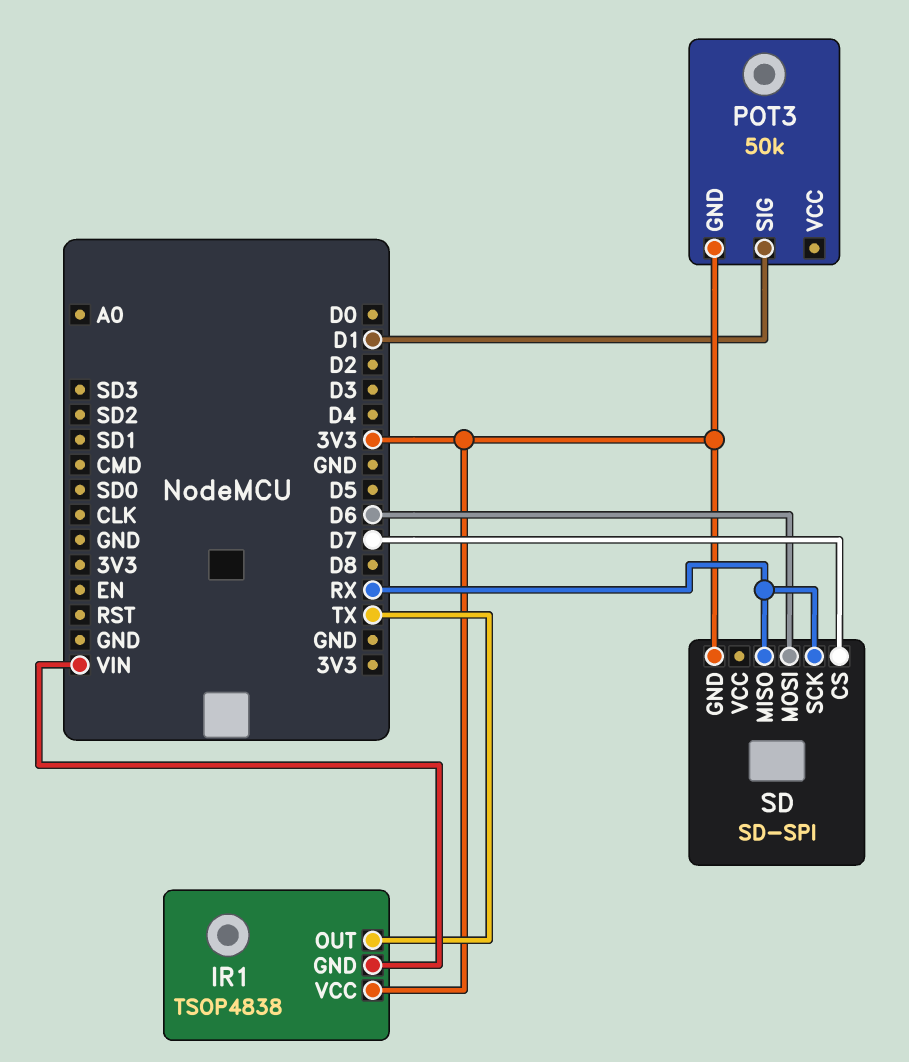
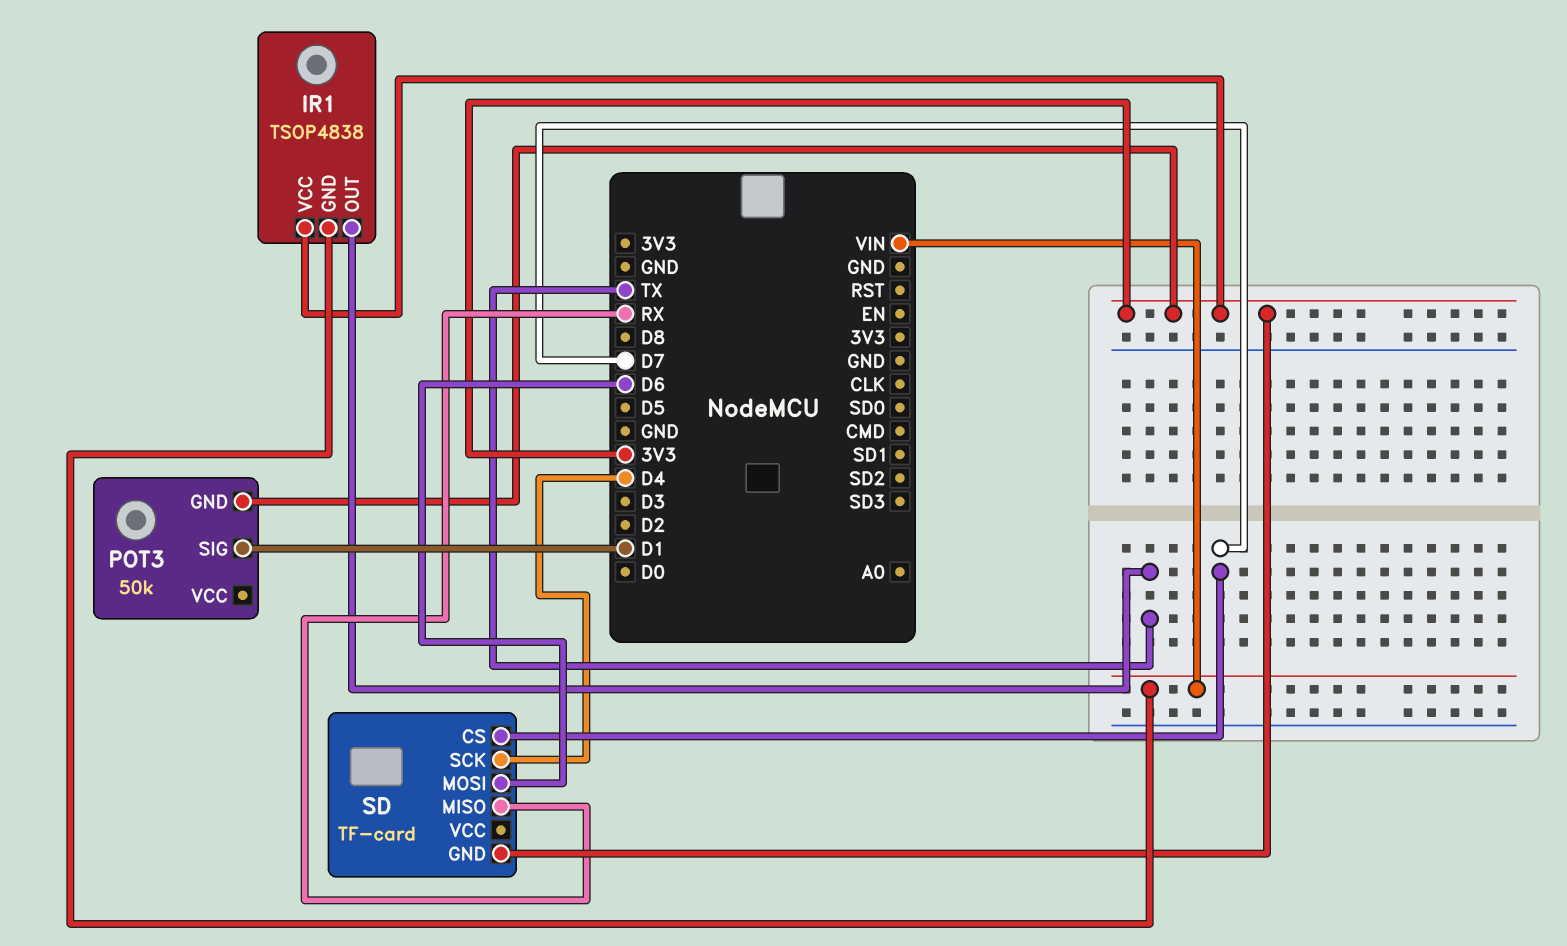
SD: SD-SPI -> TF-card
SD pin SCK: RX -> D4

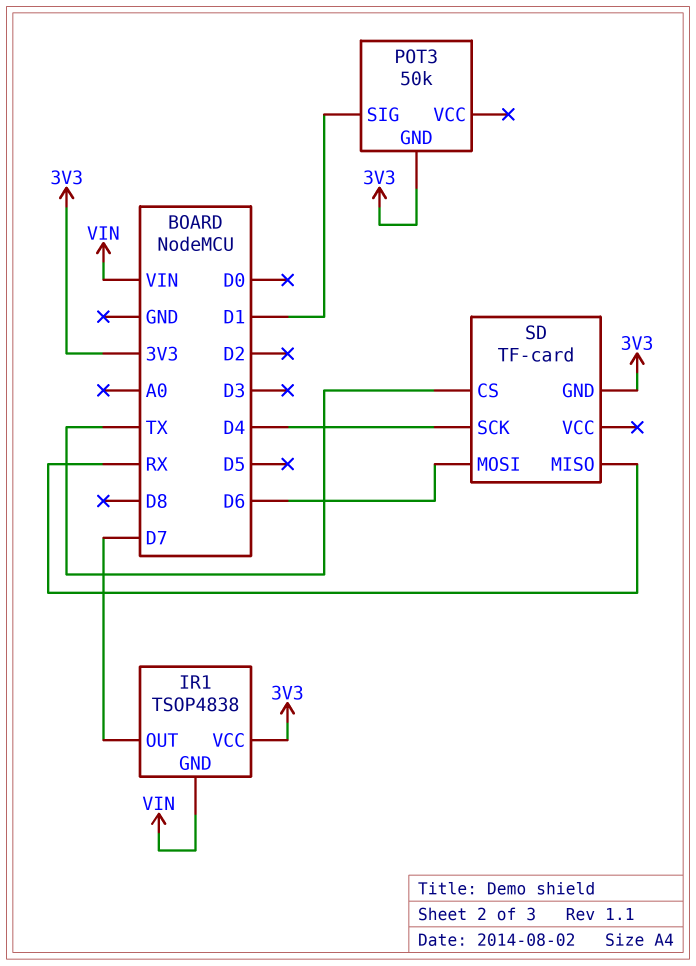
IR1 pin OUT: TX -> D7
SD pin CS: D7 -> TX

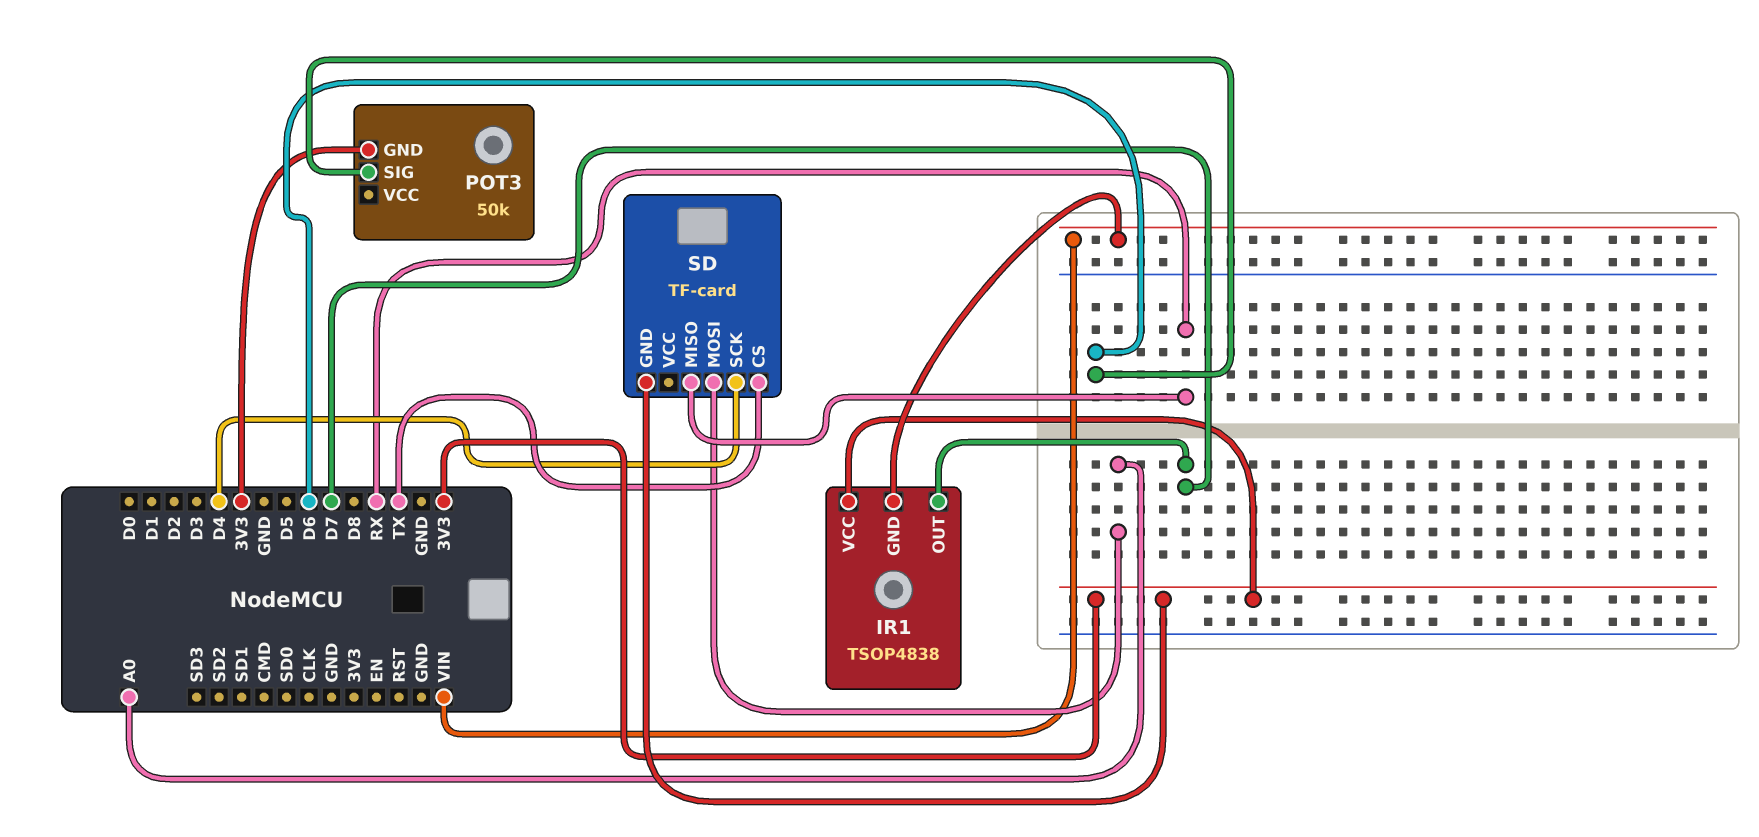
POT3 pin SIG: D1 -> D6
SD pin MOSI: D6 -> A0

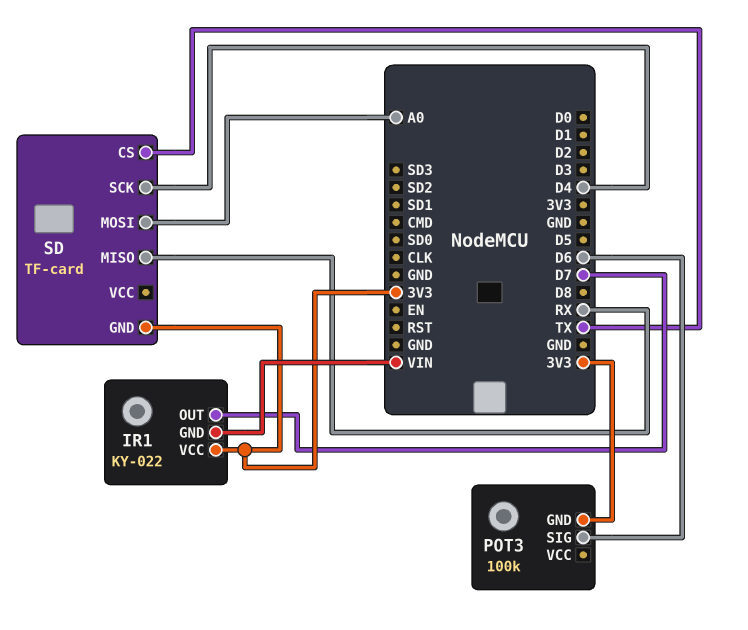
IR1: TSOP4838 -> KY-022
POT3: 50k -> 100k

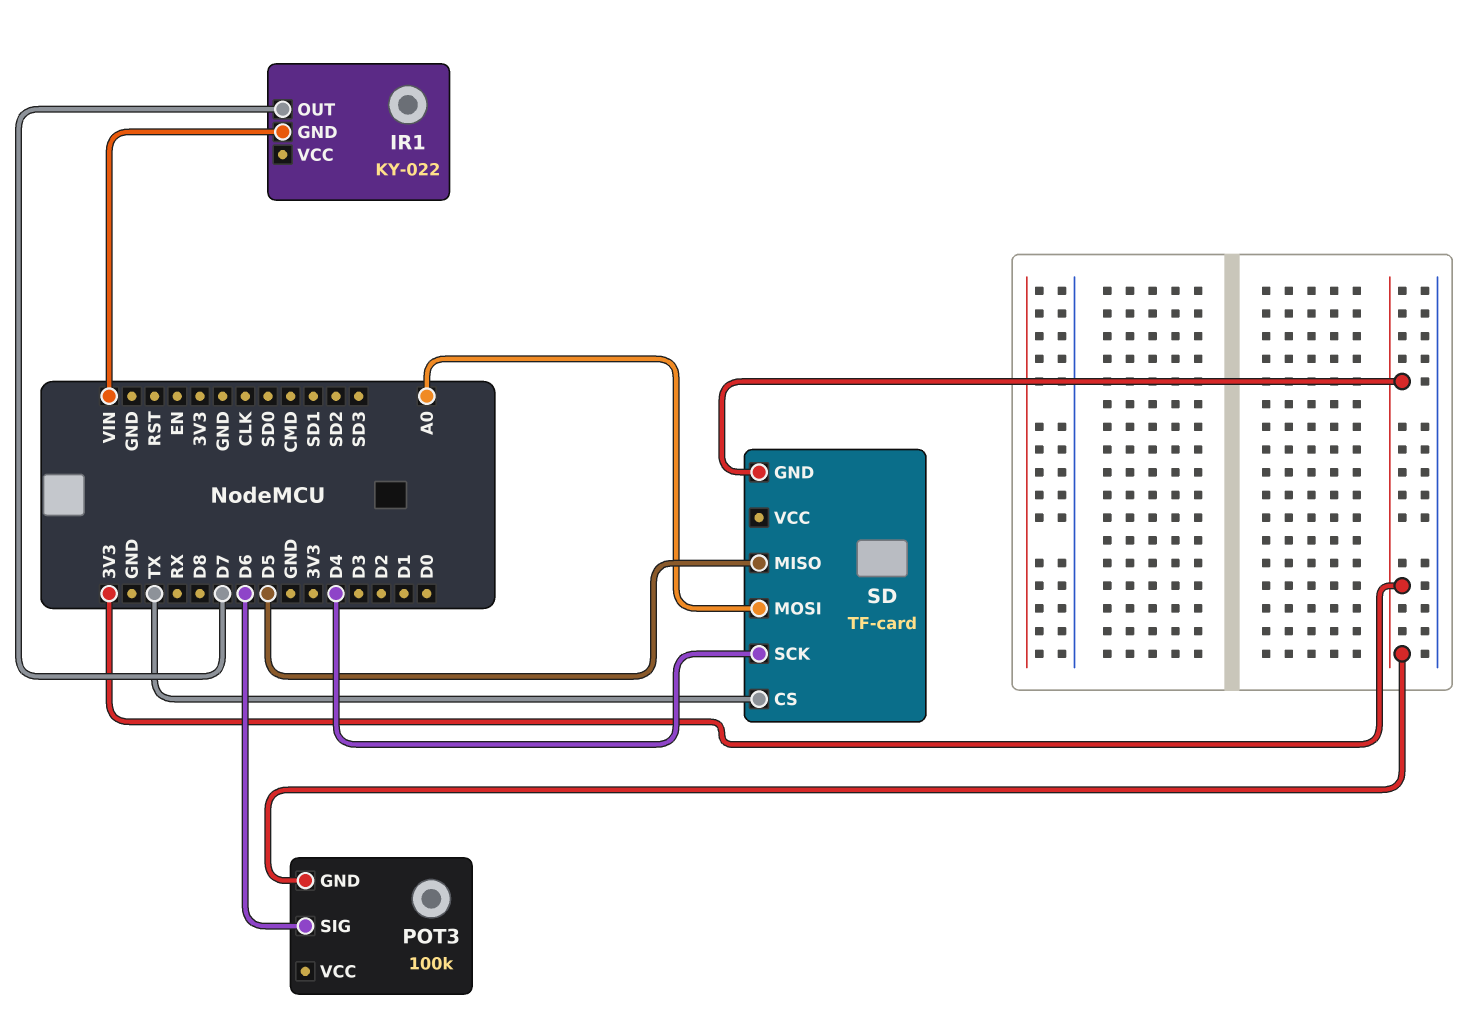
IR1 pin VCC: 3V3 -> none
SD pin MISO: RX -> D5

